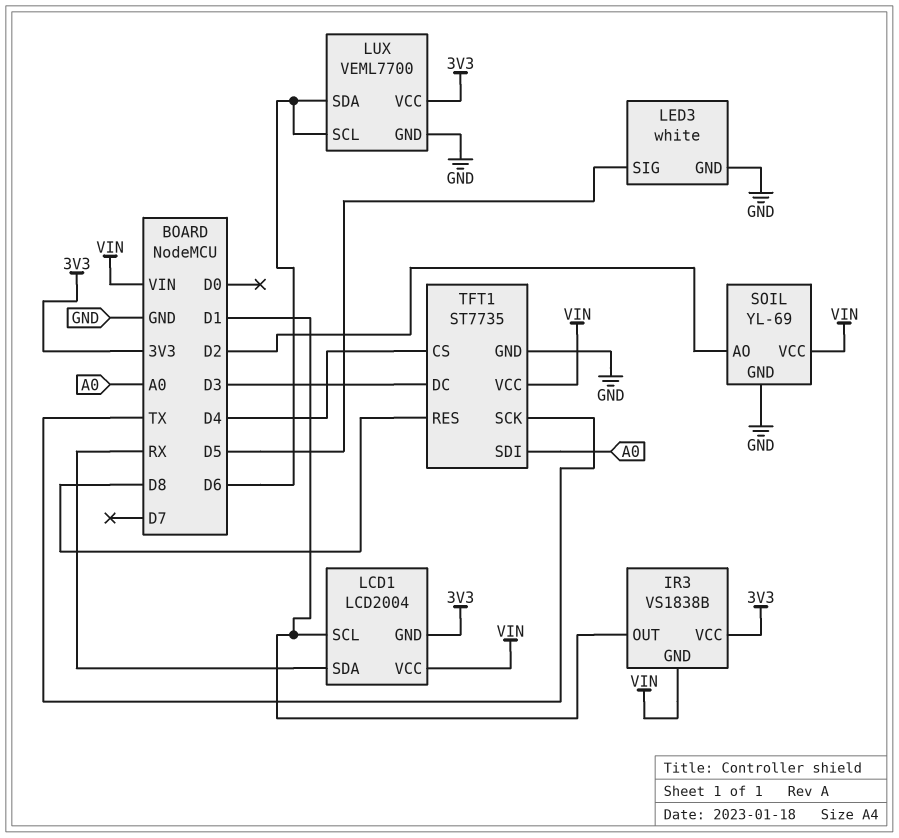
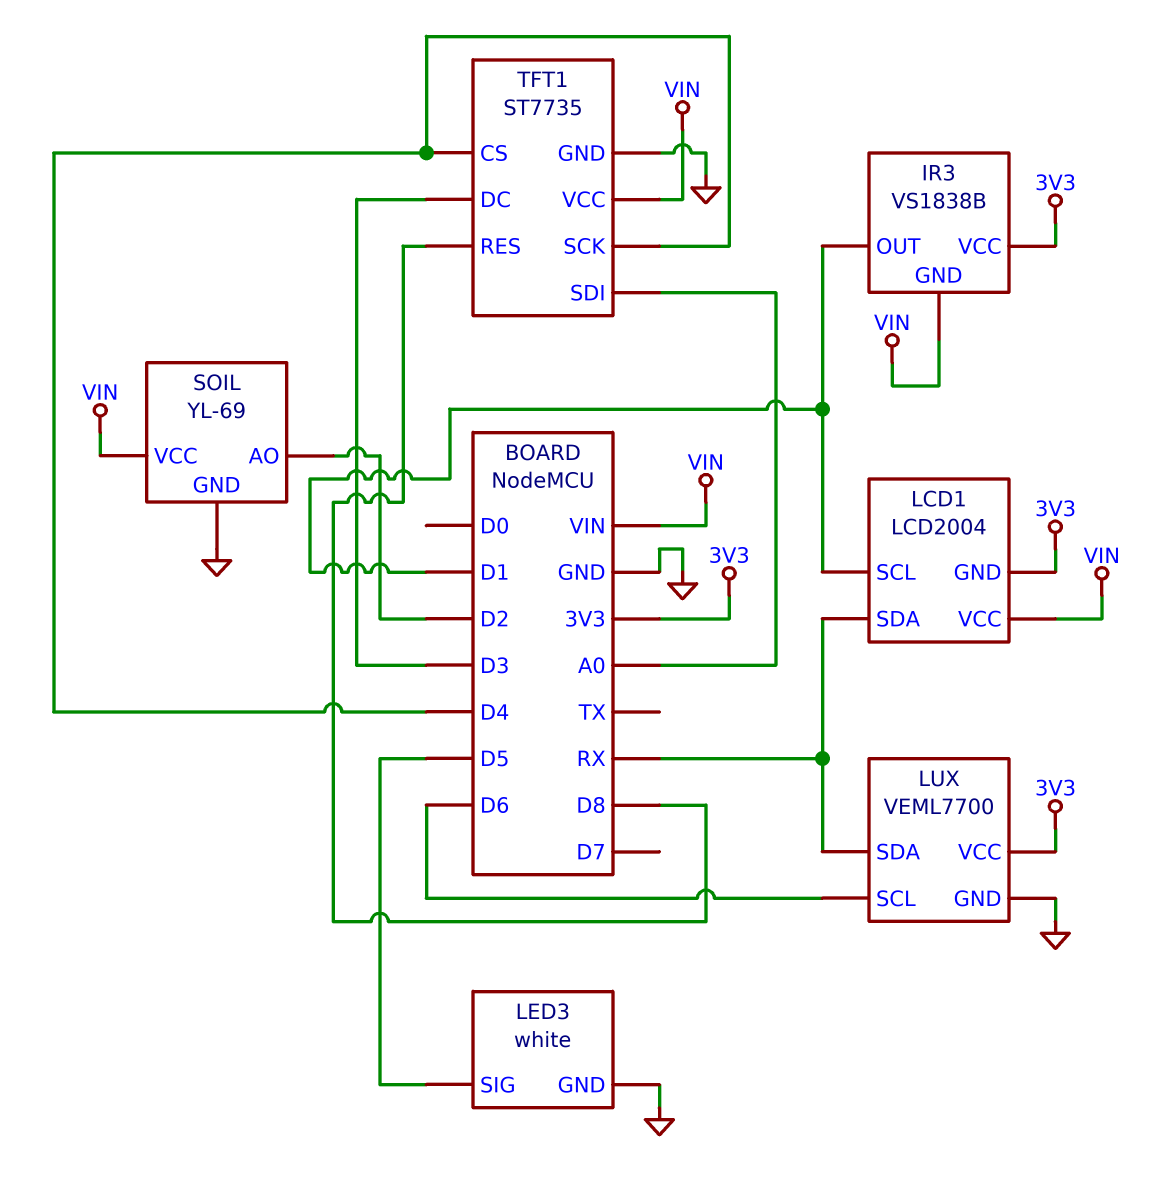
LUX pin SDA: D6 -> RX
TFT1 pin SCK: TX -> D4

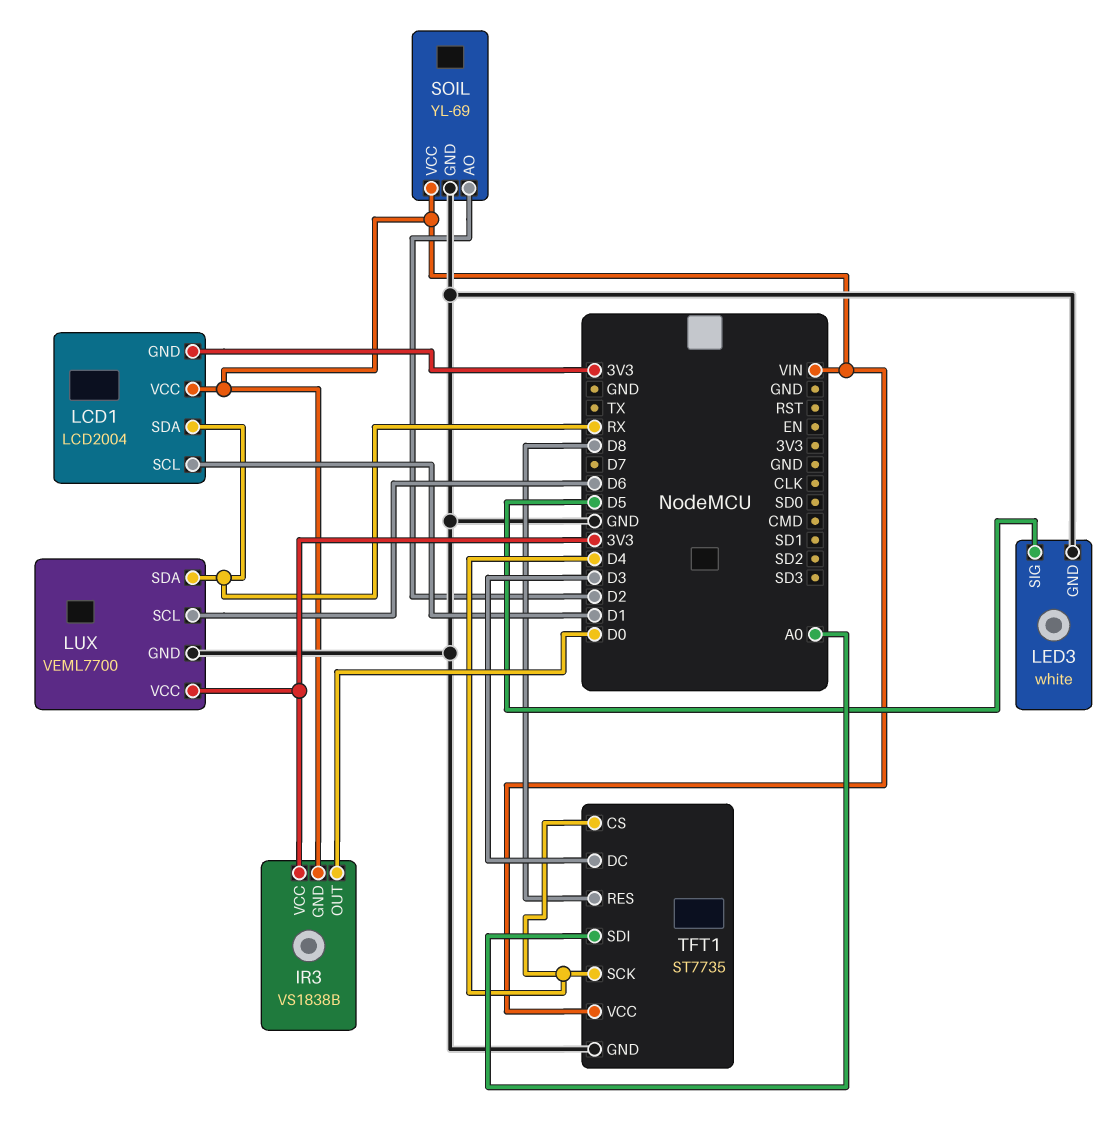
IR3 pin OUT: D1 -> D0

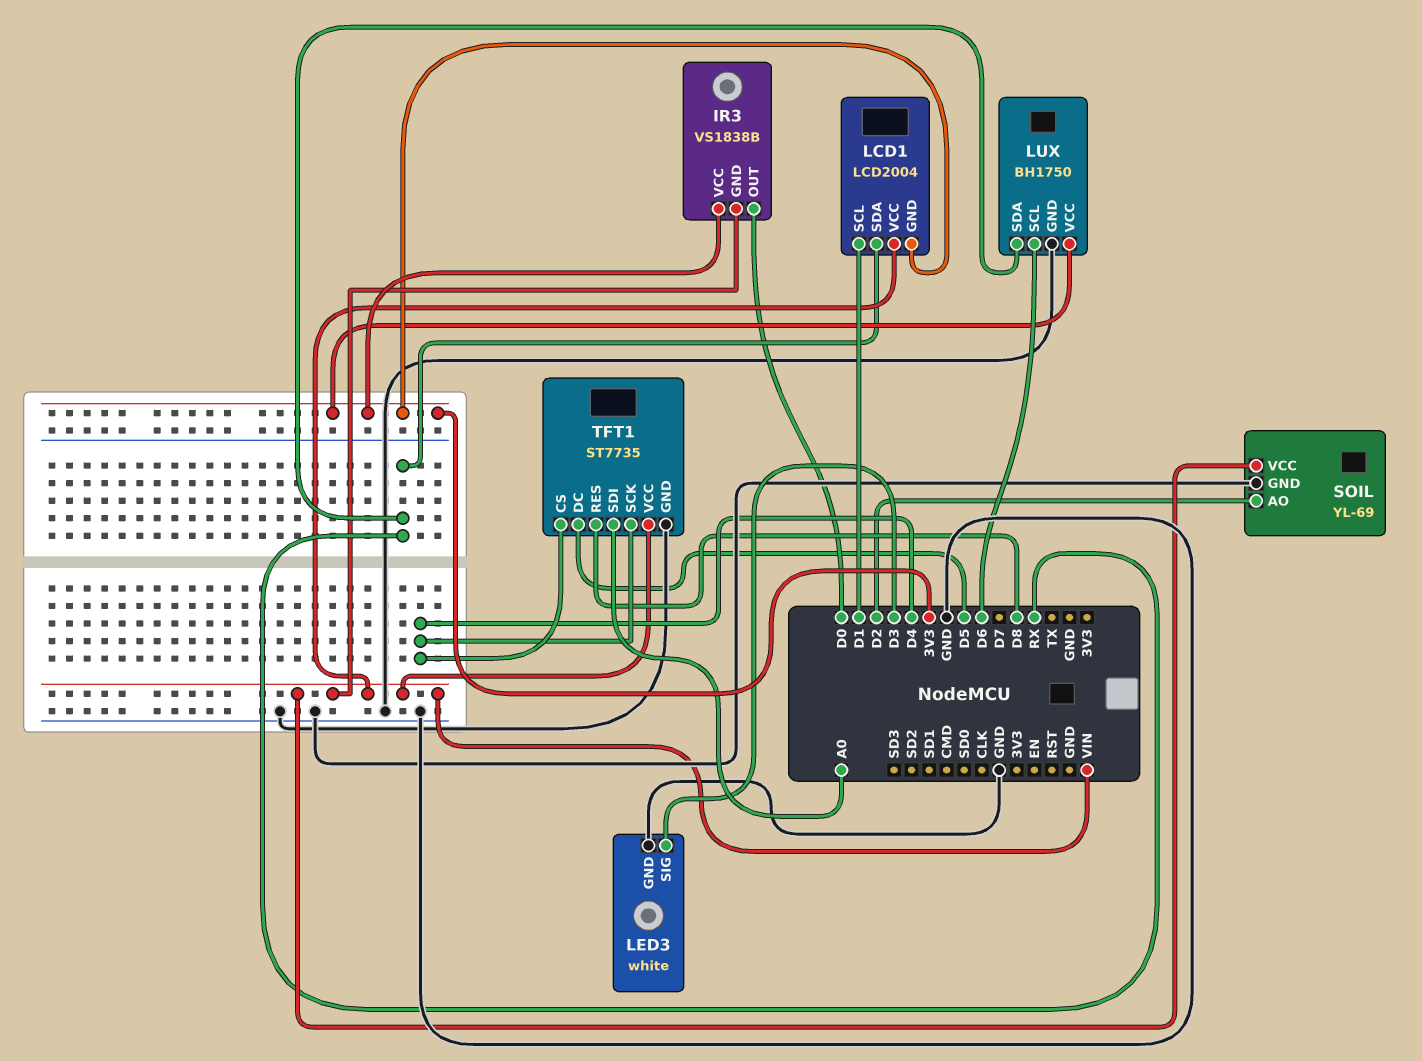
LED3 pin SIG: D5 -> D3
LUX: VEML7700 -> BH1750
TFT1 pin DC: D3 -> D5

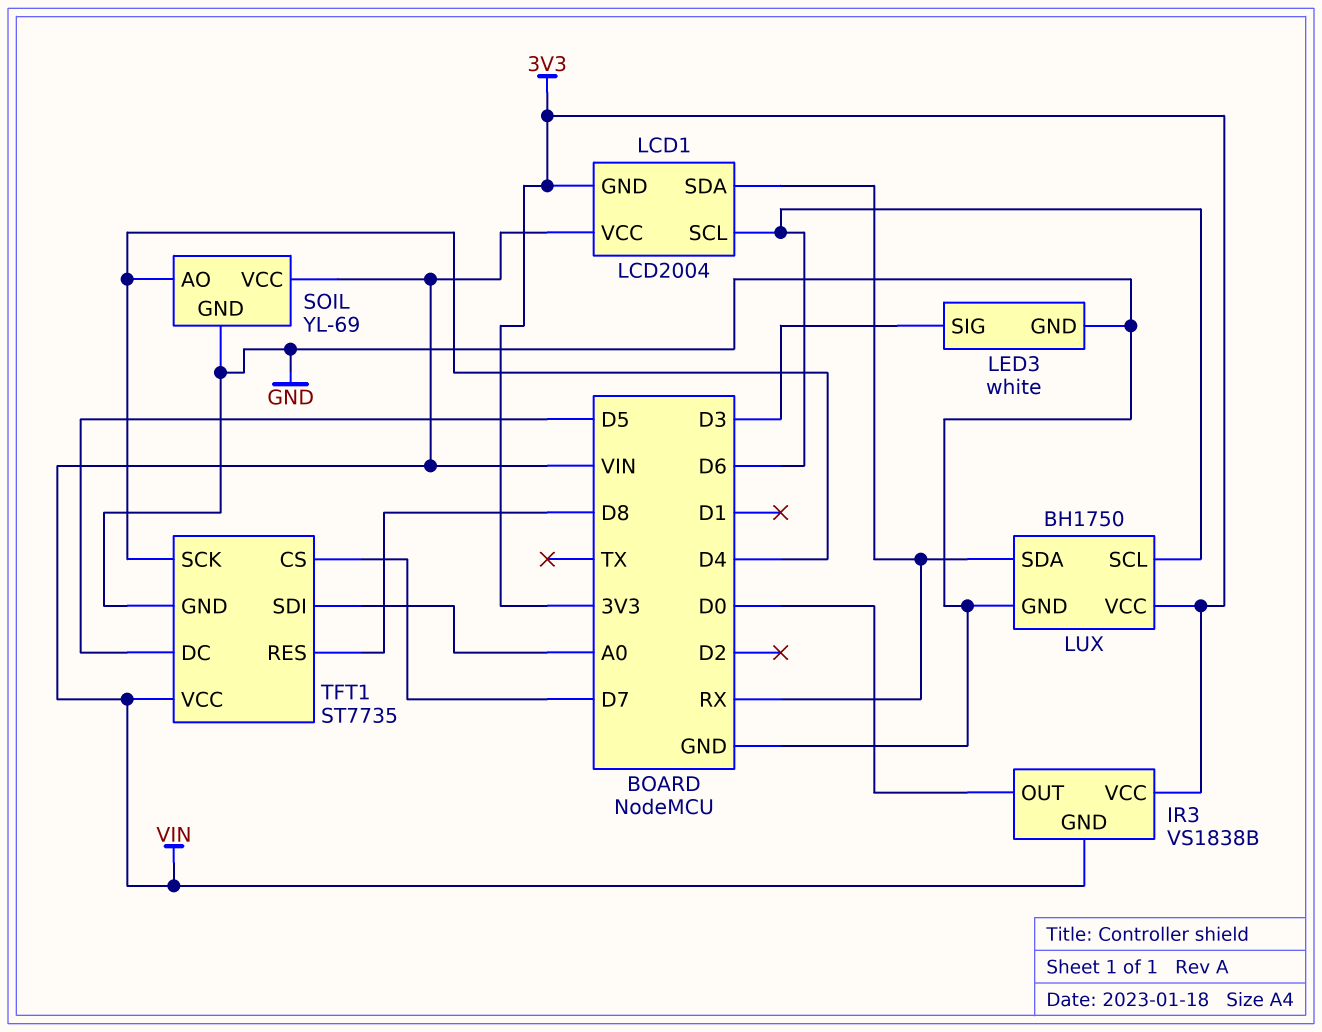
LCD1 pin SCL: D1 -> D6
SOIL pin AO: D2 -> D4
TFT1 pin CS: D4 -> D7

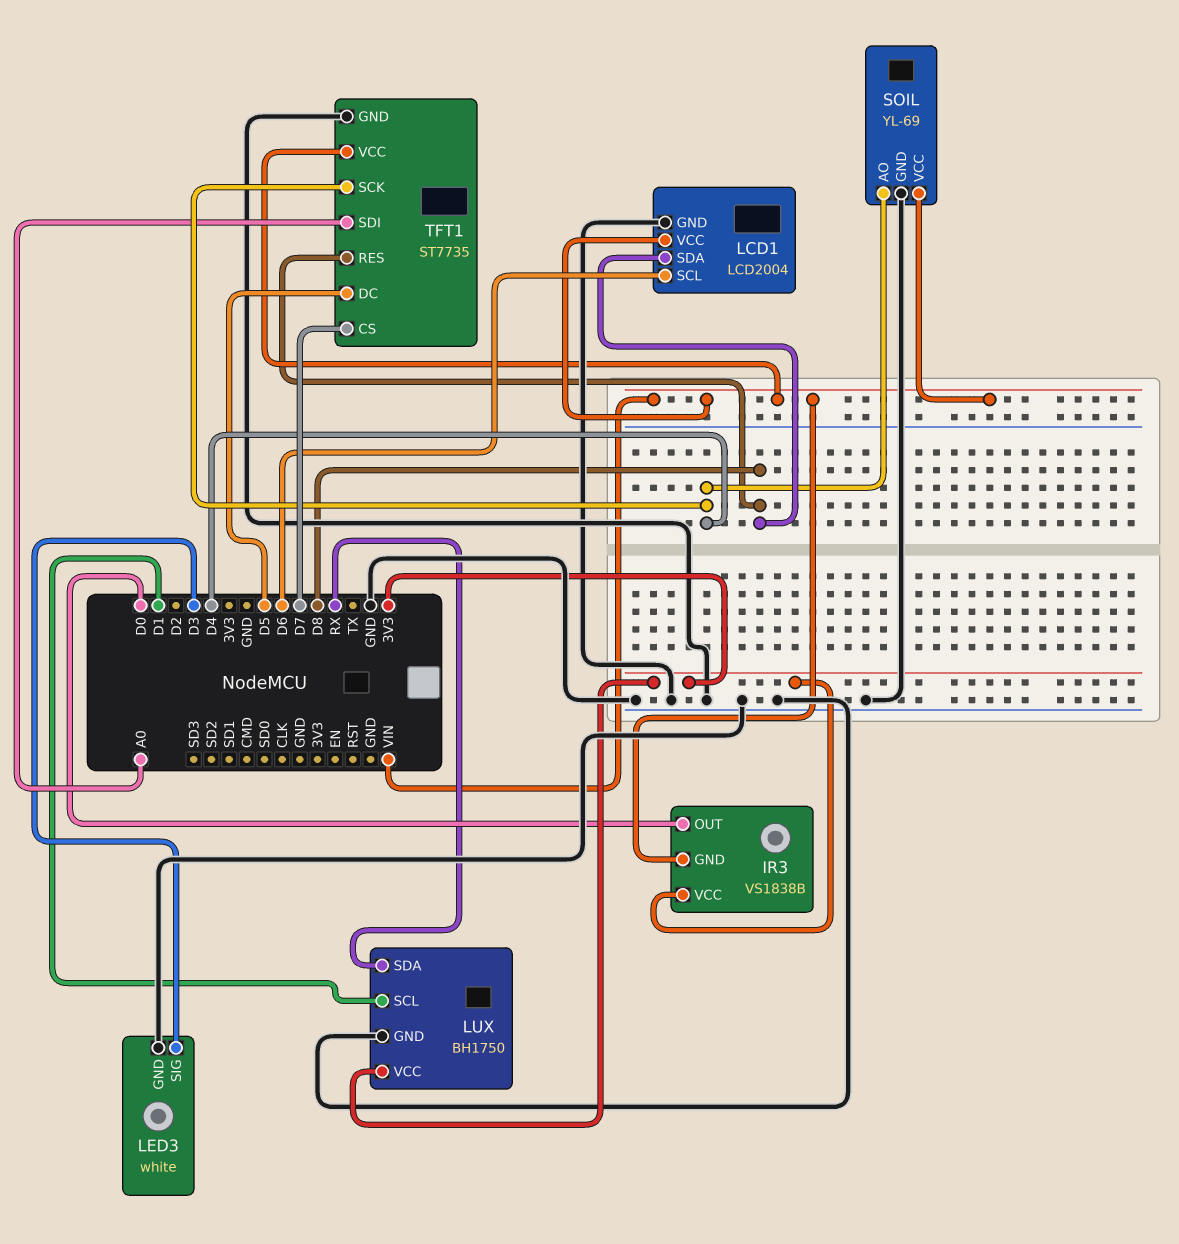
LCD1 pin GND: 3V3 -> GND
LCD1 pin SDA: RX -> D8
LUX pin SCL: D6 -> D1

